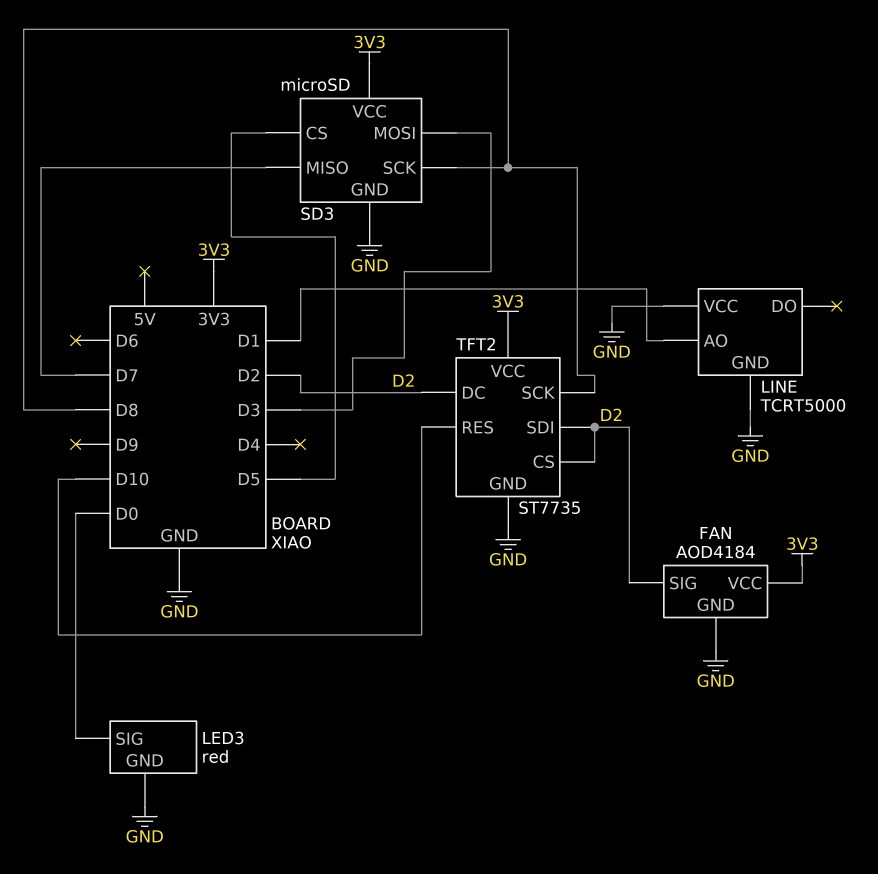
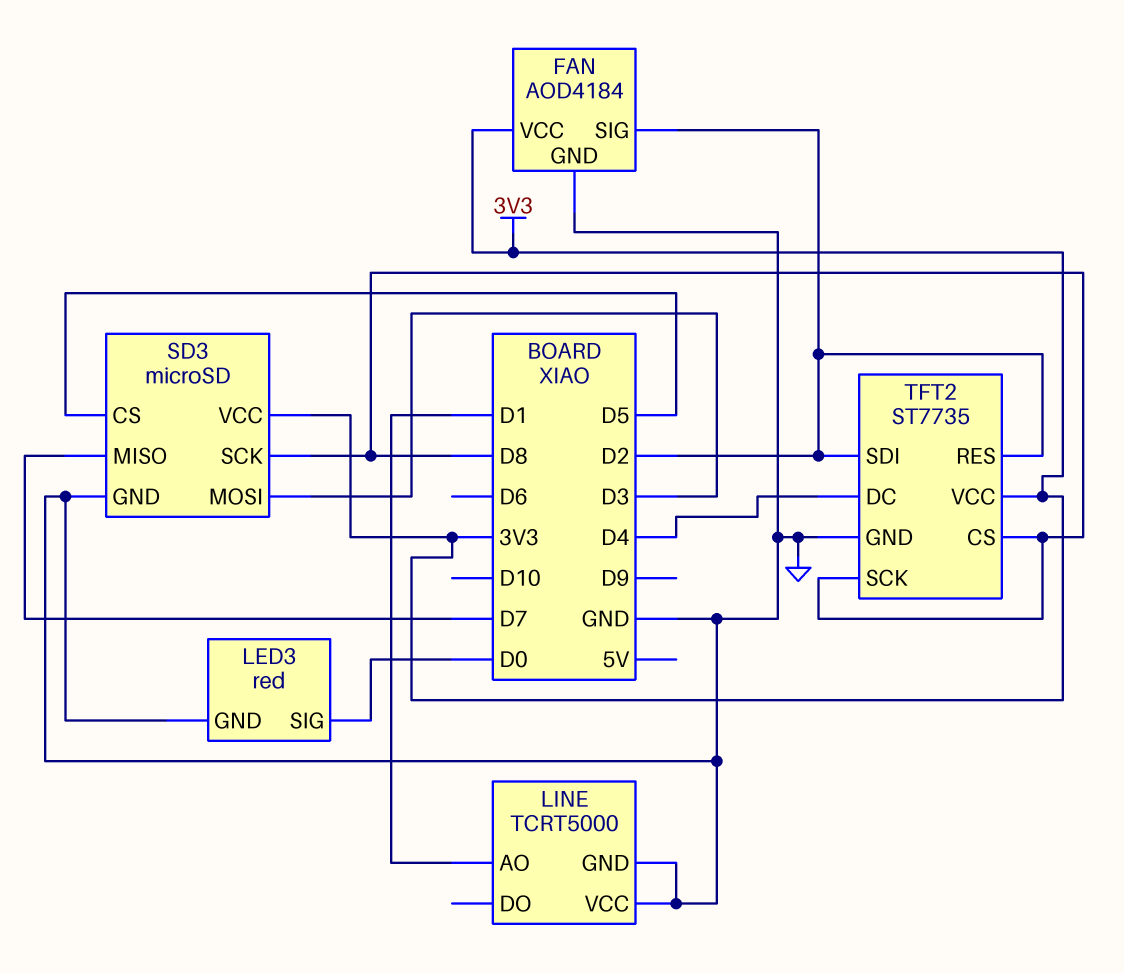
TFT2 pin CS: D2 -> D8
TFT2 pin DC: D2 -> D4
TFT2 pin RES: D10 -> D2

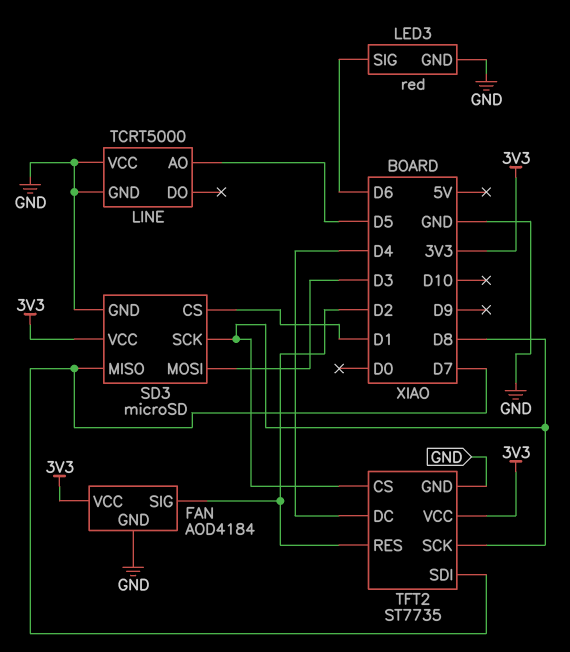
LED3 pin SIG: D0 -> D6
LINE pin AO: D1 -> D5
SD3 pin CS: D5 -> D1
TFT2 pin SDI: D2 -> D7

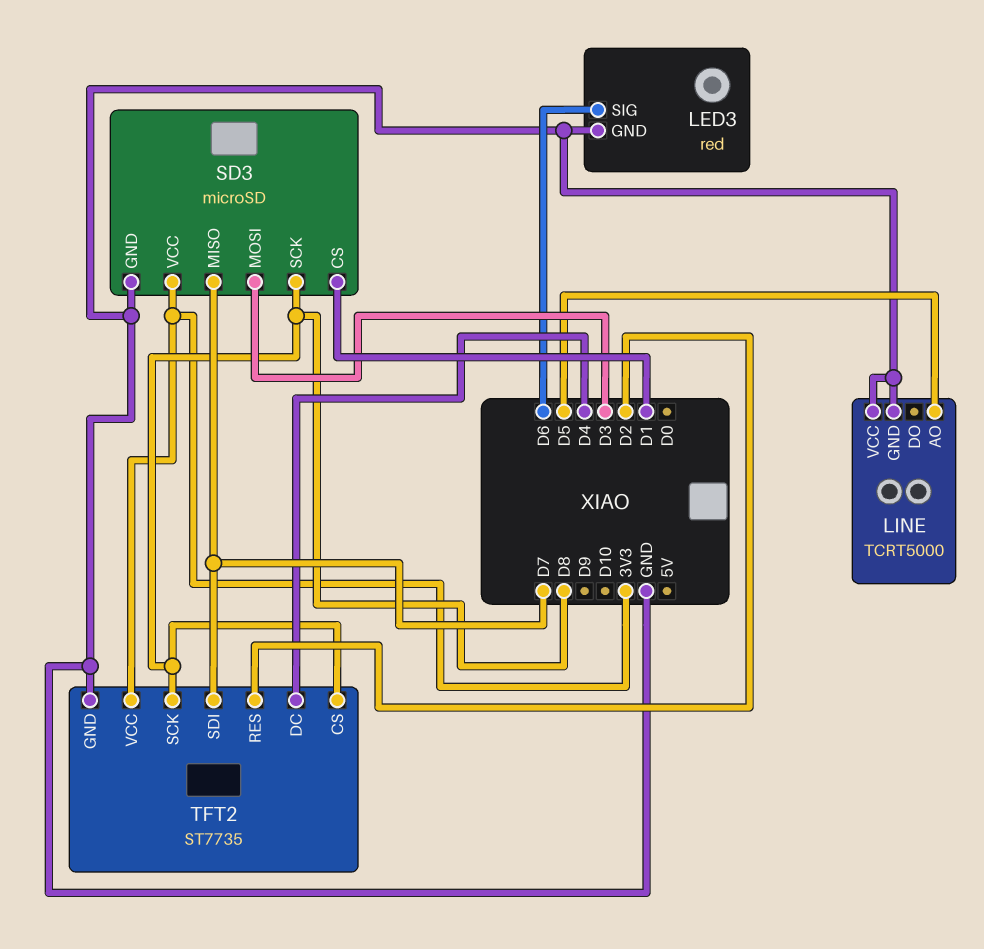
FAN: AOD4184 -> none
FAN pin GND: GND -> none
FAN pin SIG: D2 -> none
FAN pin VCC: 3V3 -> none

